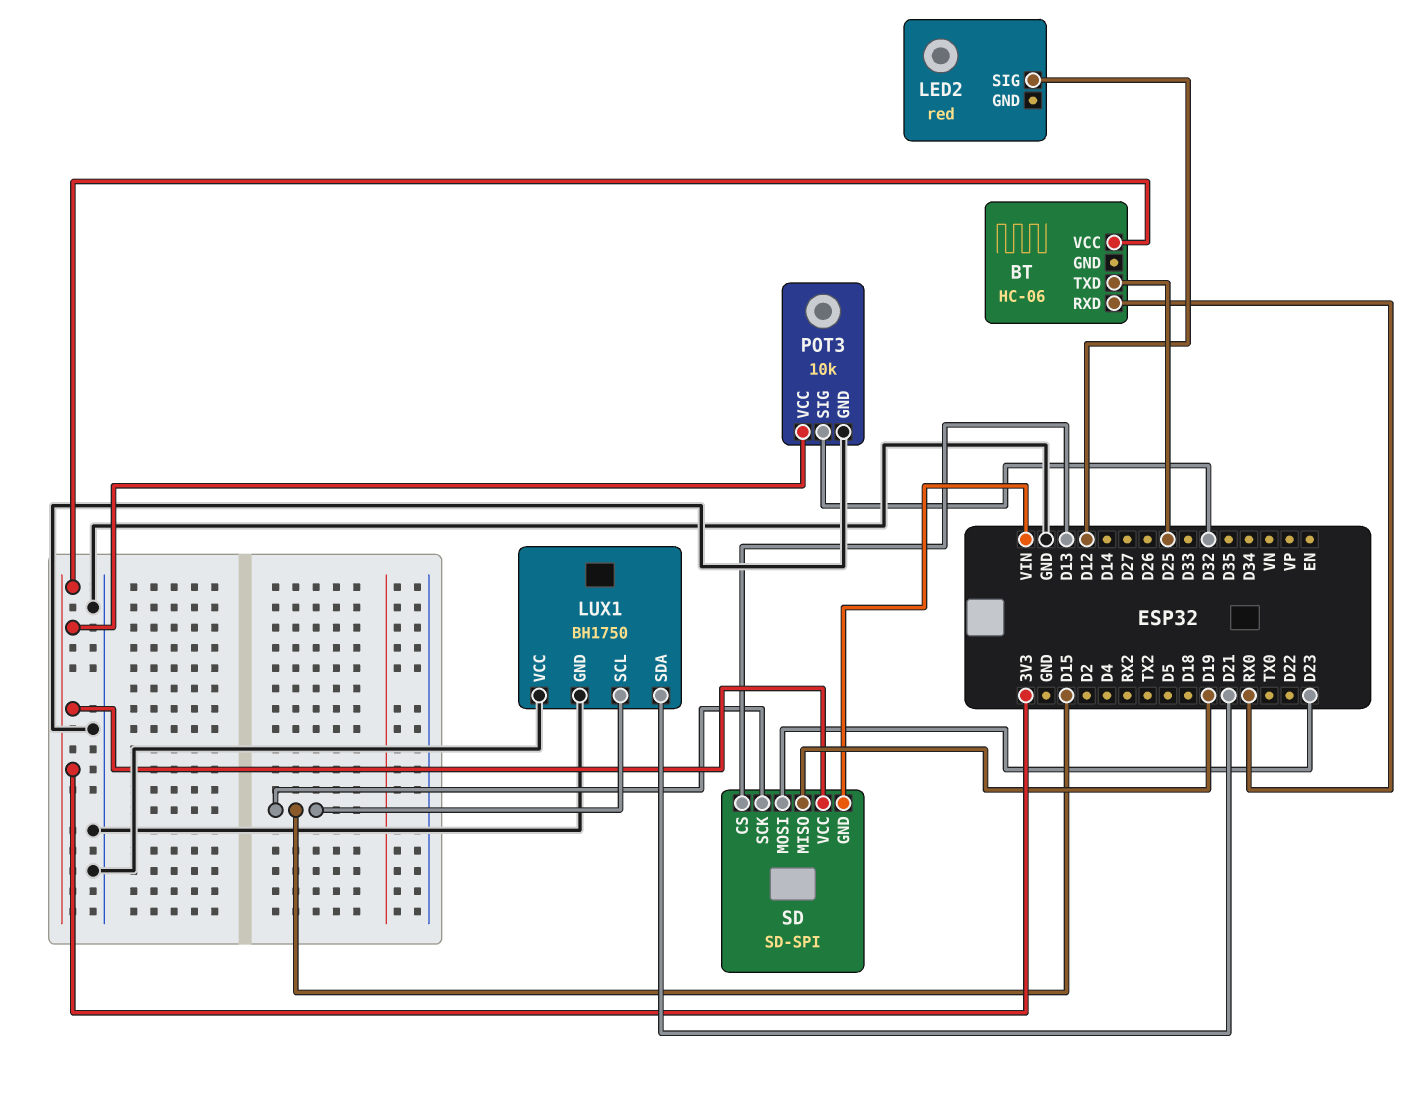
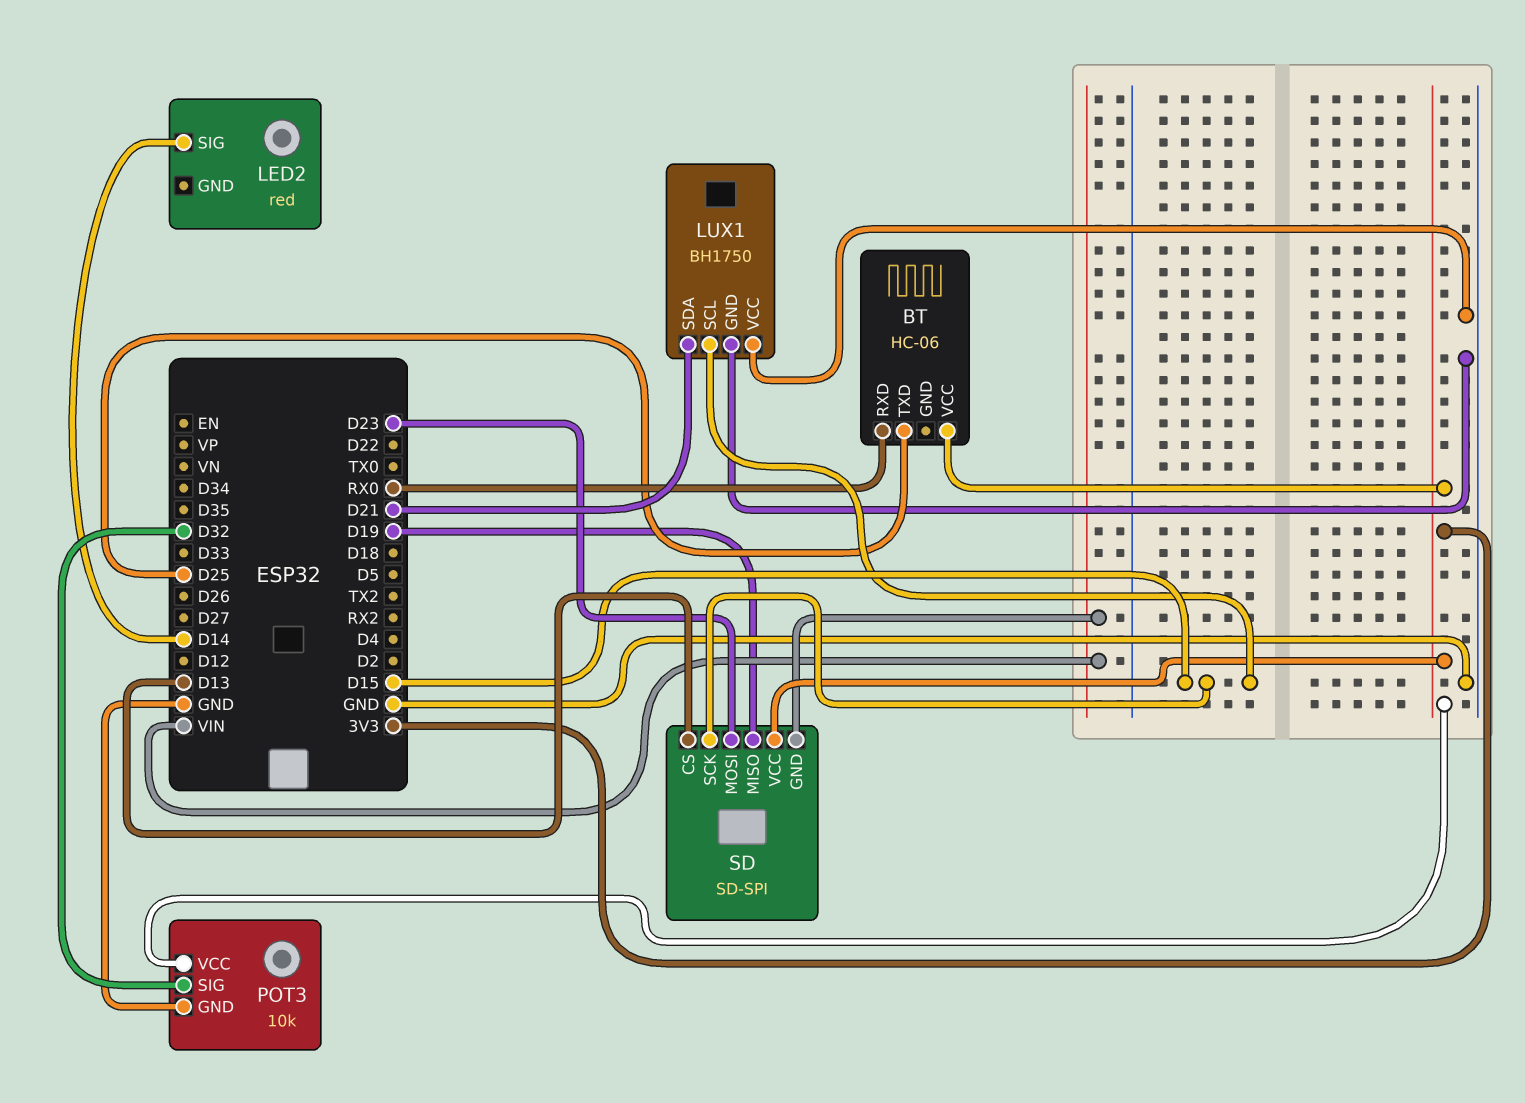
LED2 pin SIG: D12 -> D14

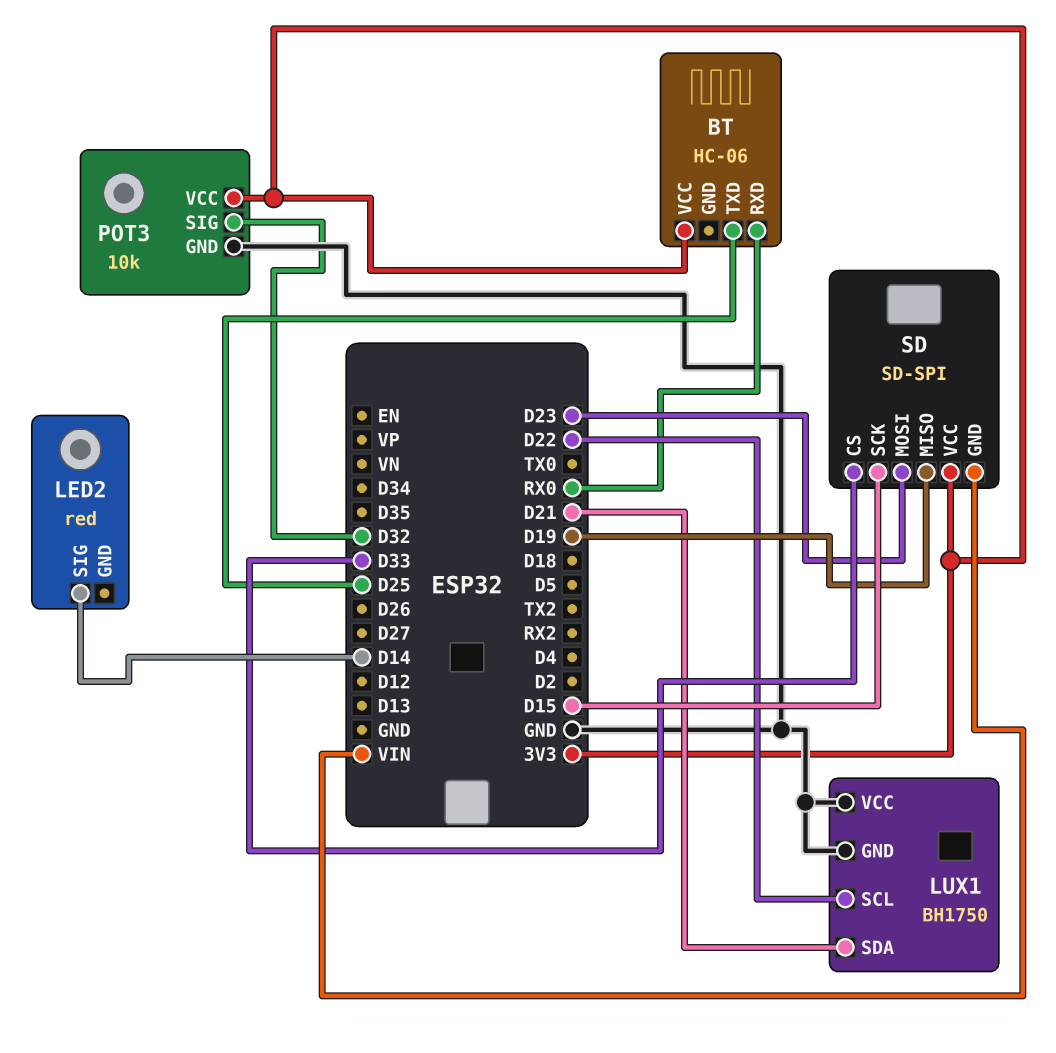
LUX1 pin SCL: D15 -> D22
SD pin CS: D13 -> D33

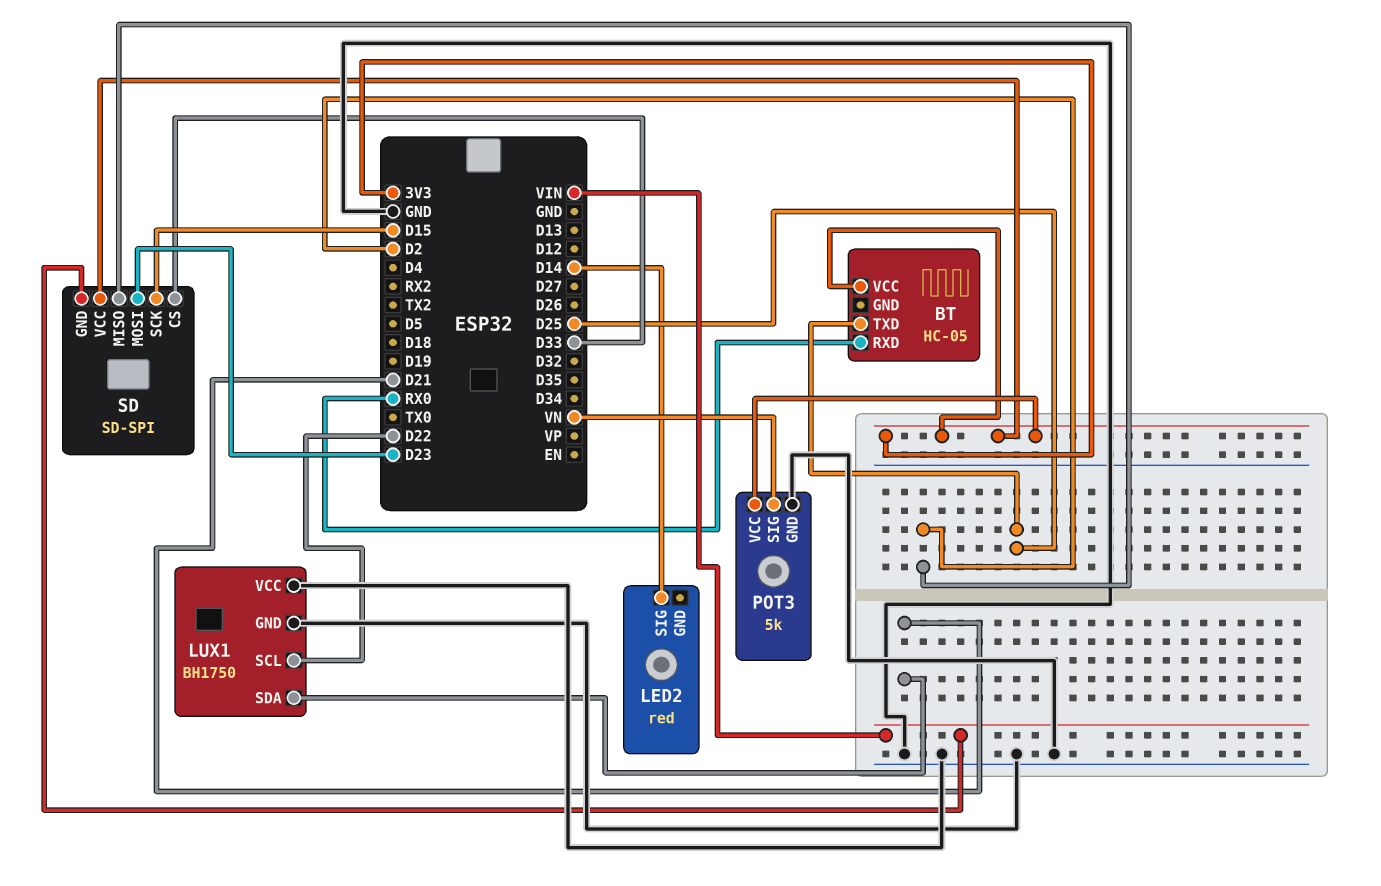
BT: HC-06 -> HC-05
POT3: 10k -> 5k
POT3 pin SIG: D32 -> VN
SD pin MISO: D19 -> D2

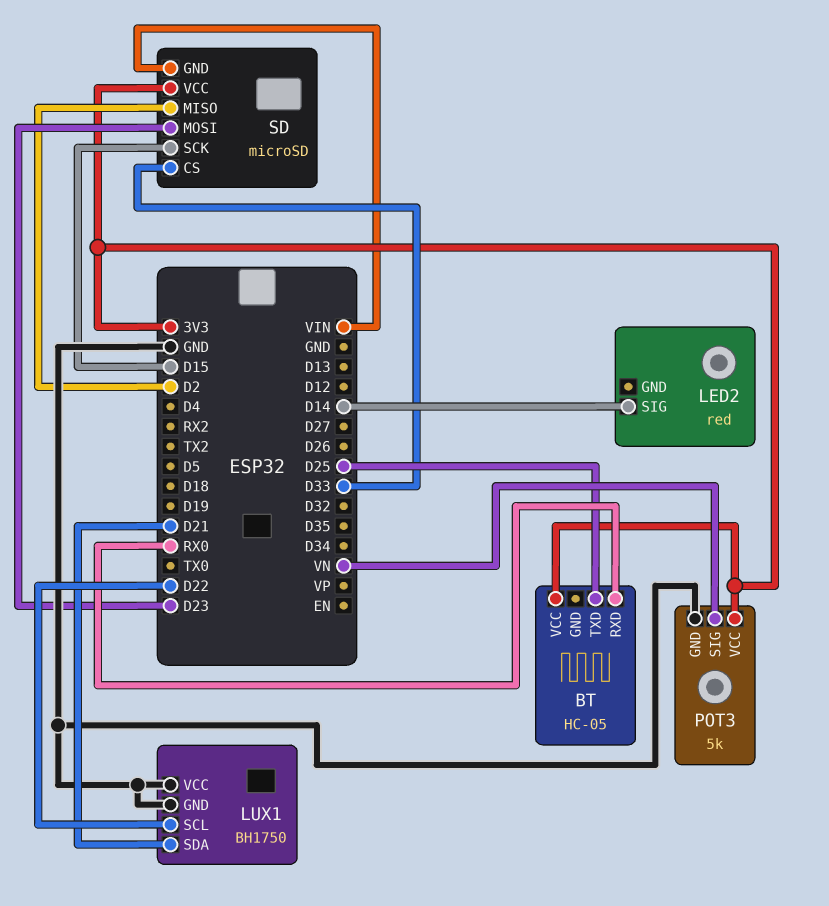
SD: SD-SPI -> microSD

